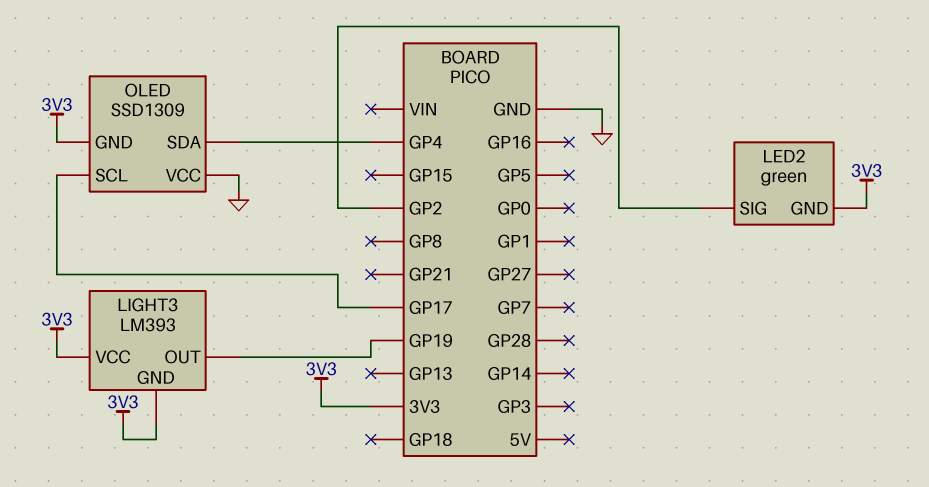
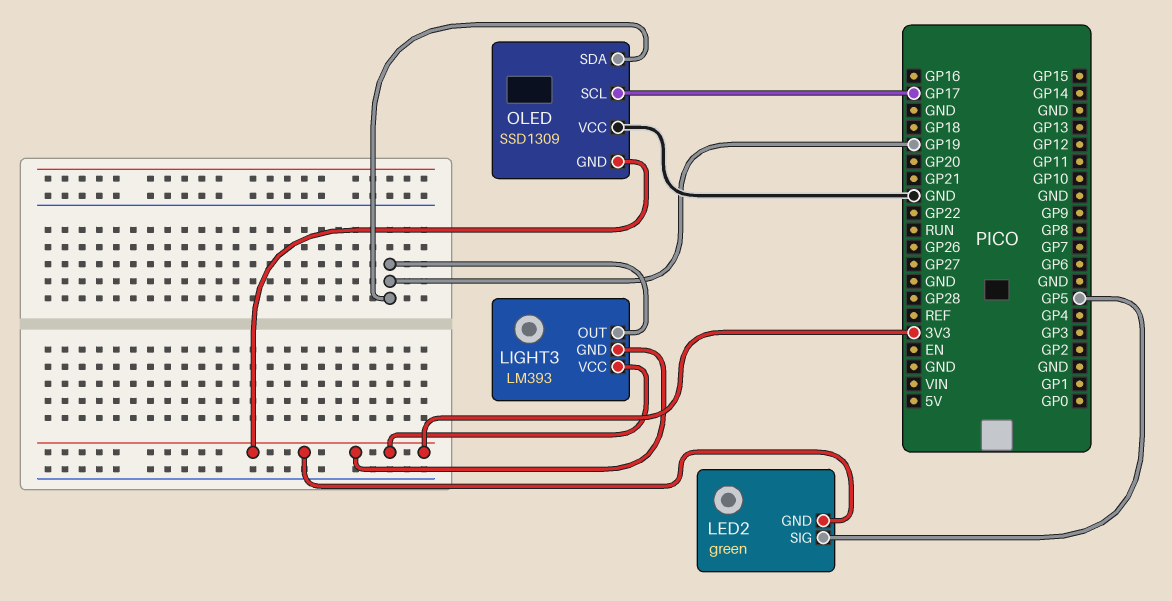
LED2 pin SIG: GP2 -> GP5
OLED pin SDA: GP4 -> GP19

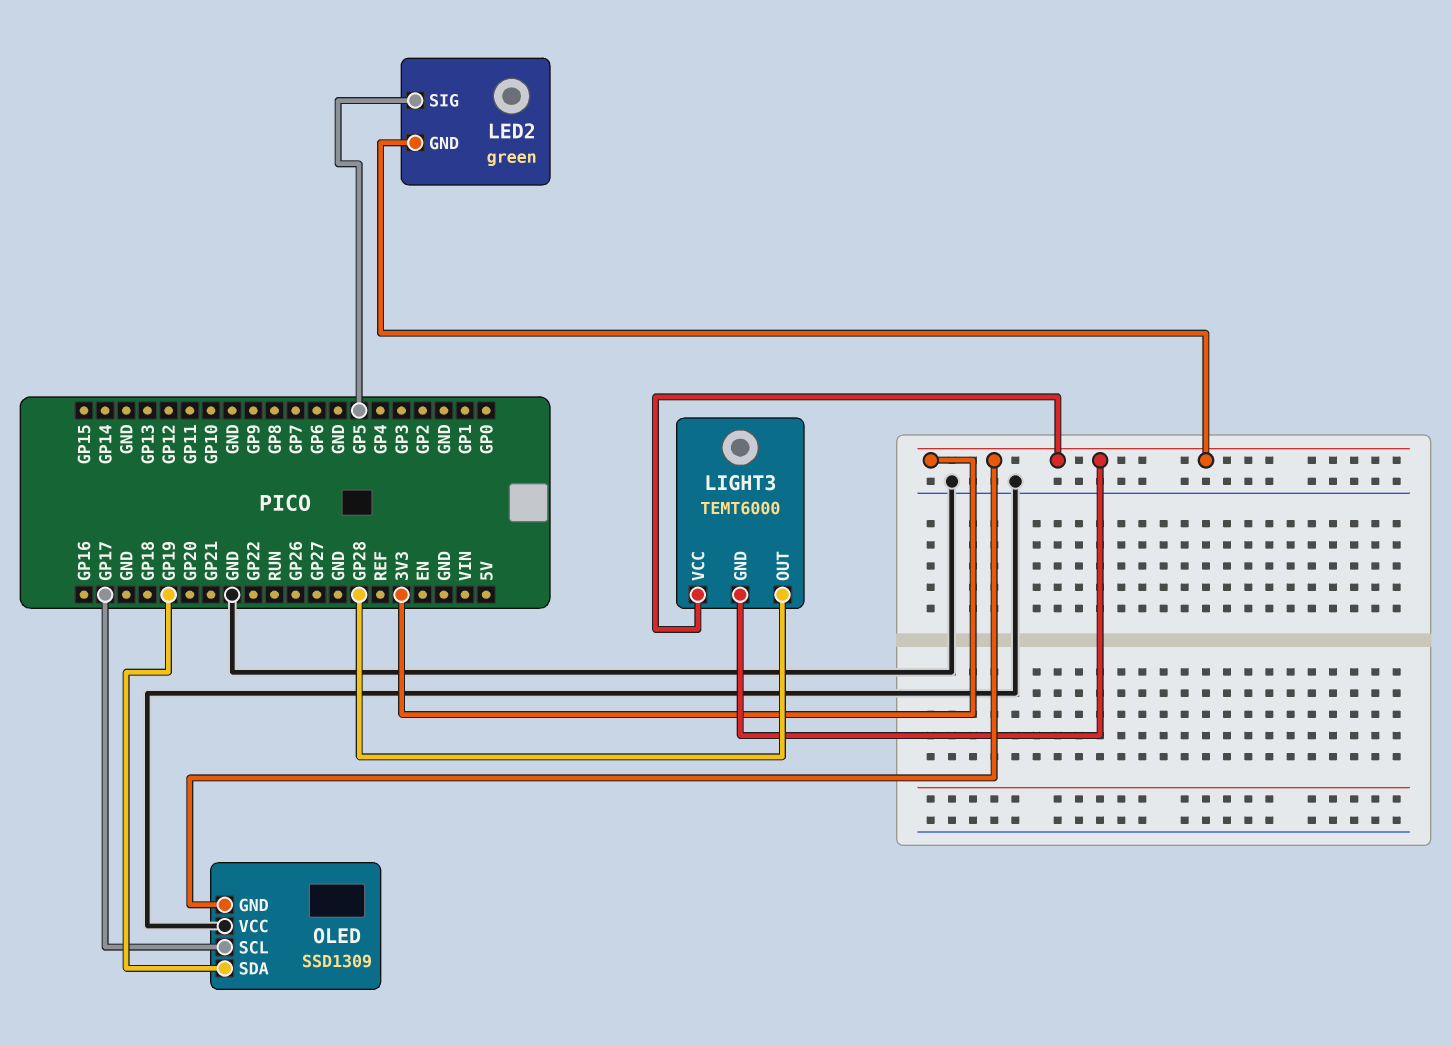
LIGHT3: LM393 -> TEMT6000
LIGHT3 pin OUT: GP19 -> GP28

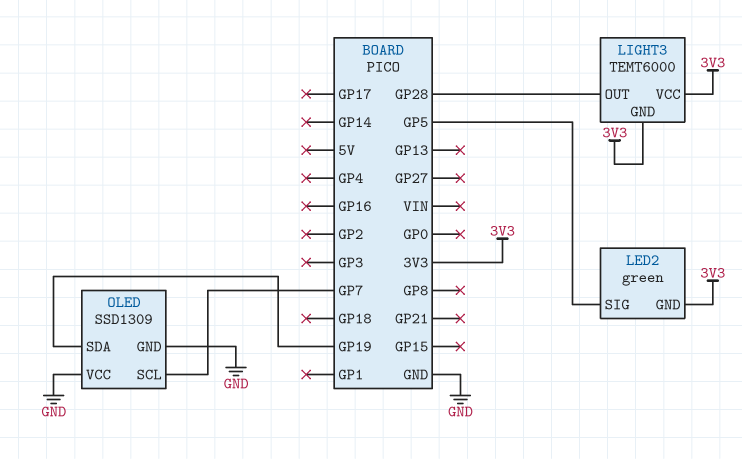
OLED pin GND: 3V3 -> GND
OLED pin SCL: GP17 -> GP7

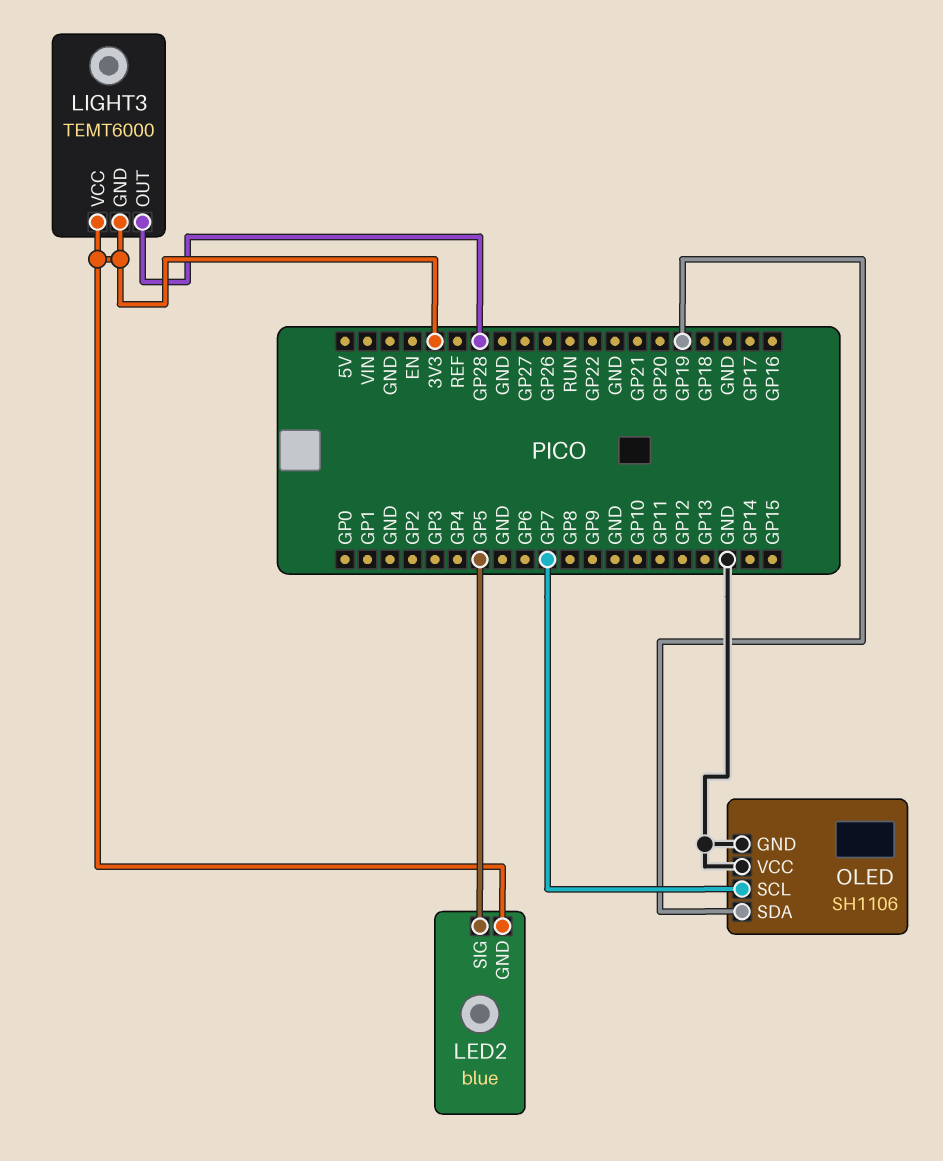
LED2: green -> blue
OLED: SSD1309 -> SH1106

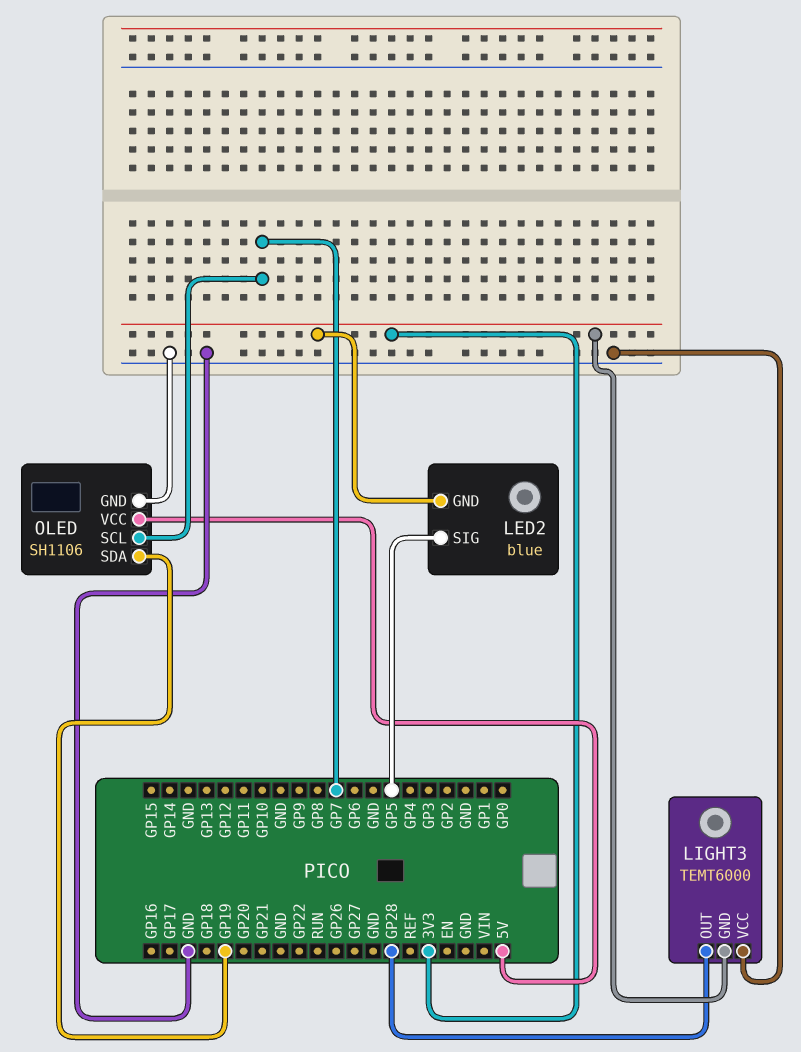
LIGHT3 pin VCC: 3V3 -> GND
OLED pin VCC: GND -> 5V

